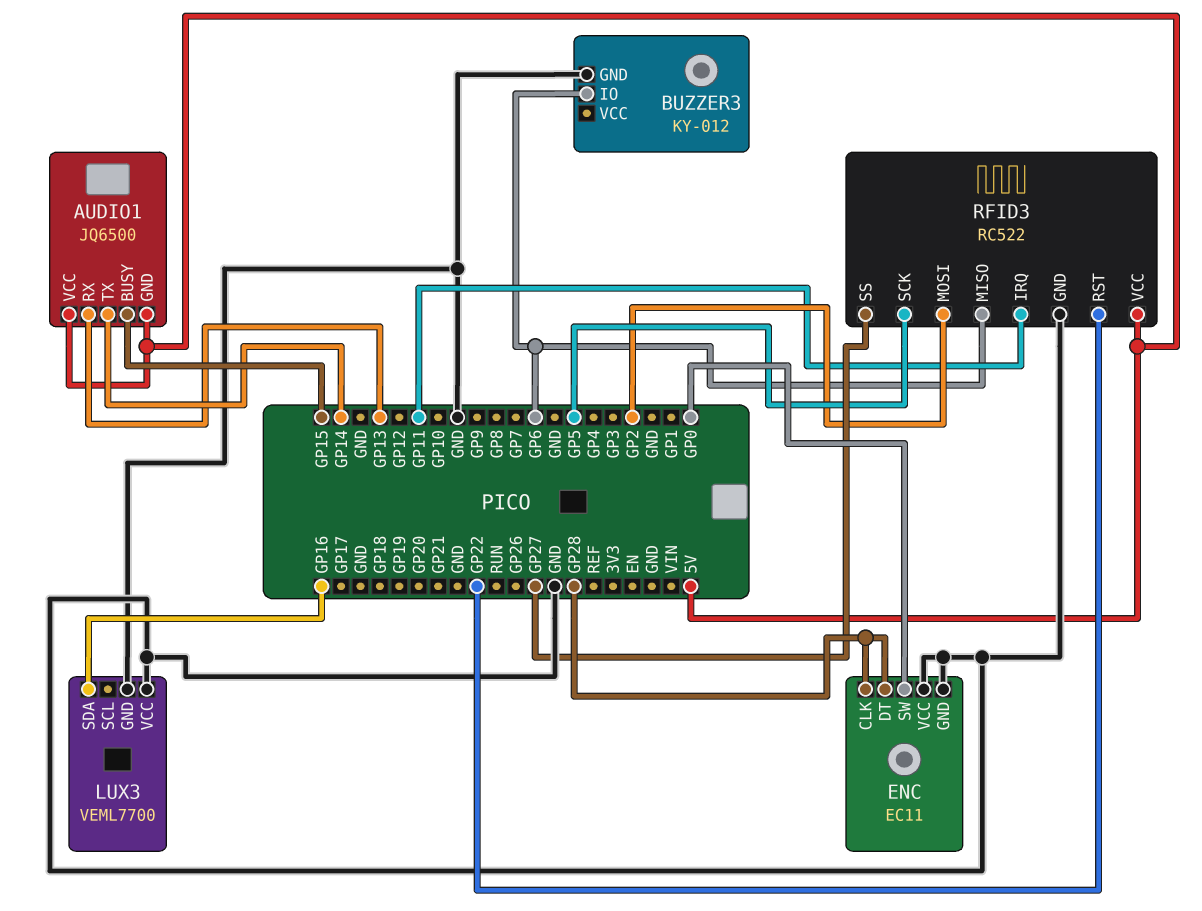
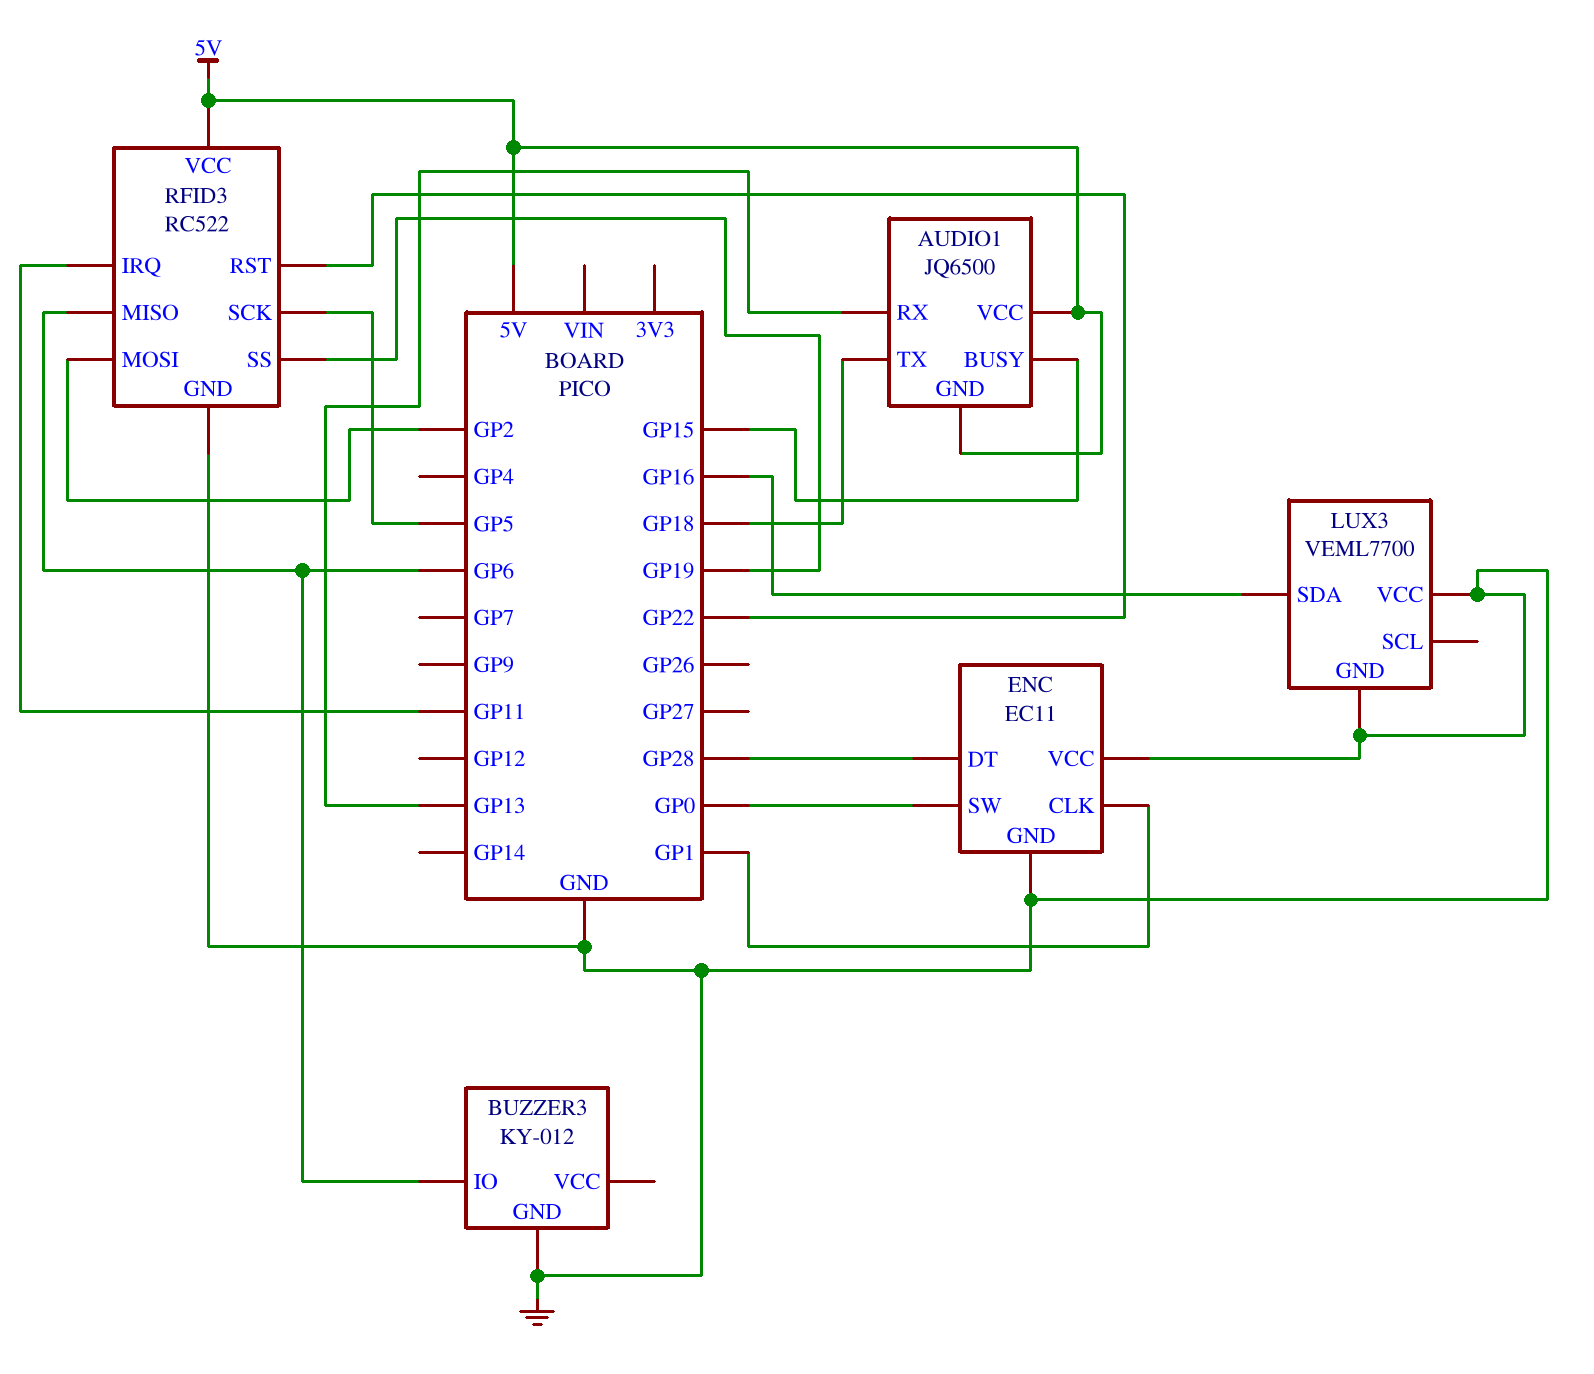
AUDIO1 pin TX: GP14 -> GP18
ENC pin CLK: GP28 -> GP1
RFID3 pin SS: GP27 -> GP19

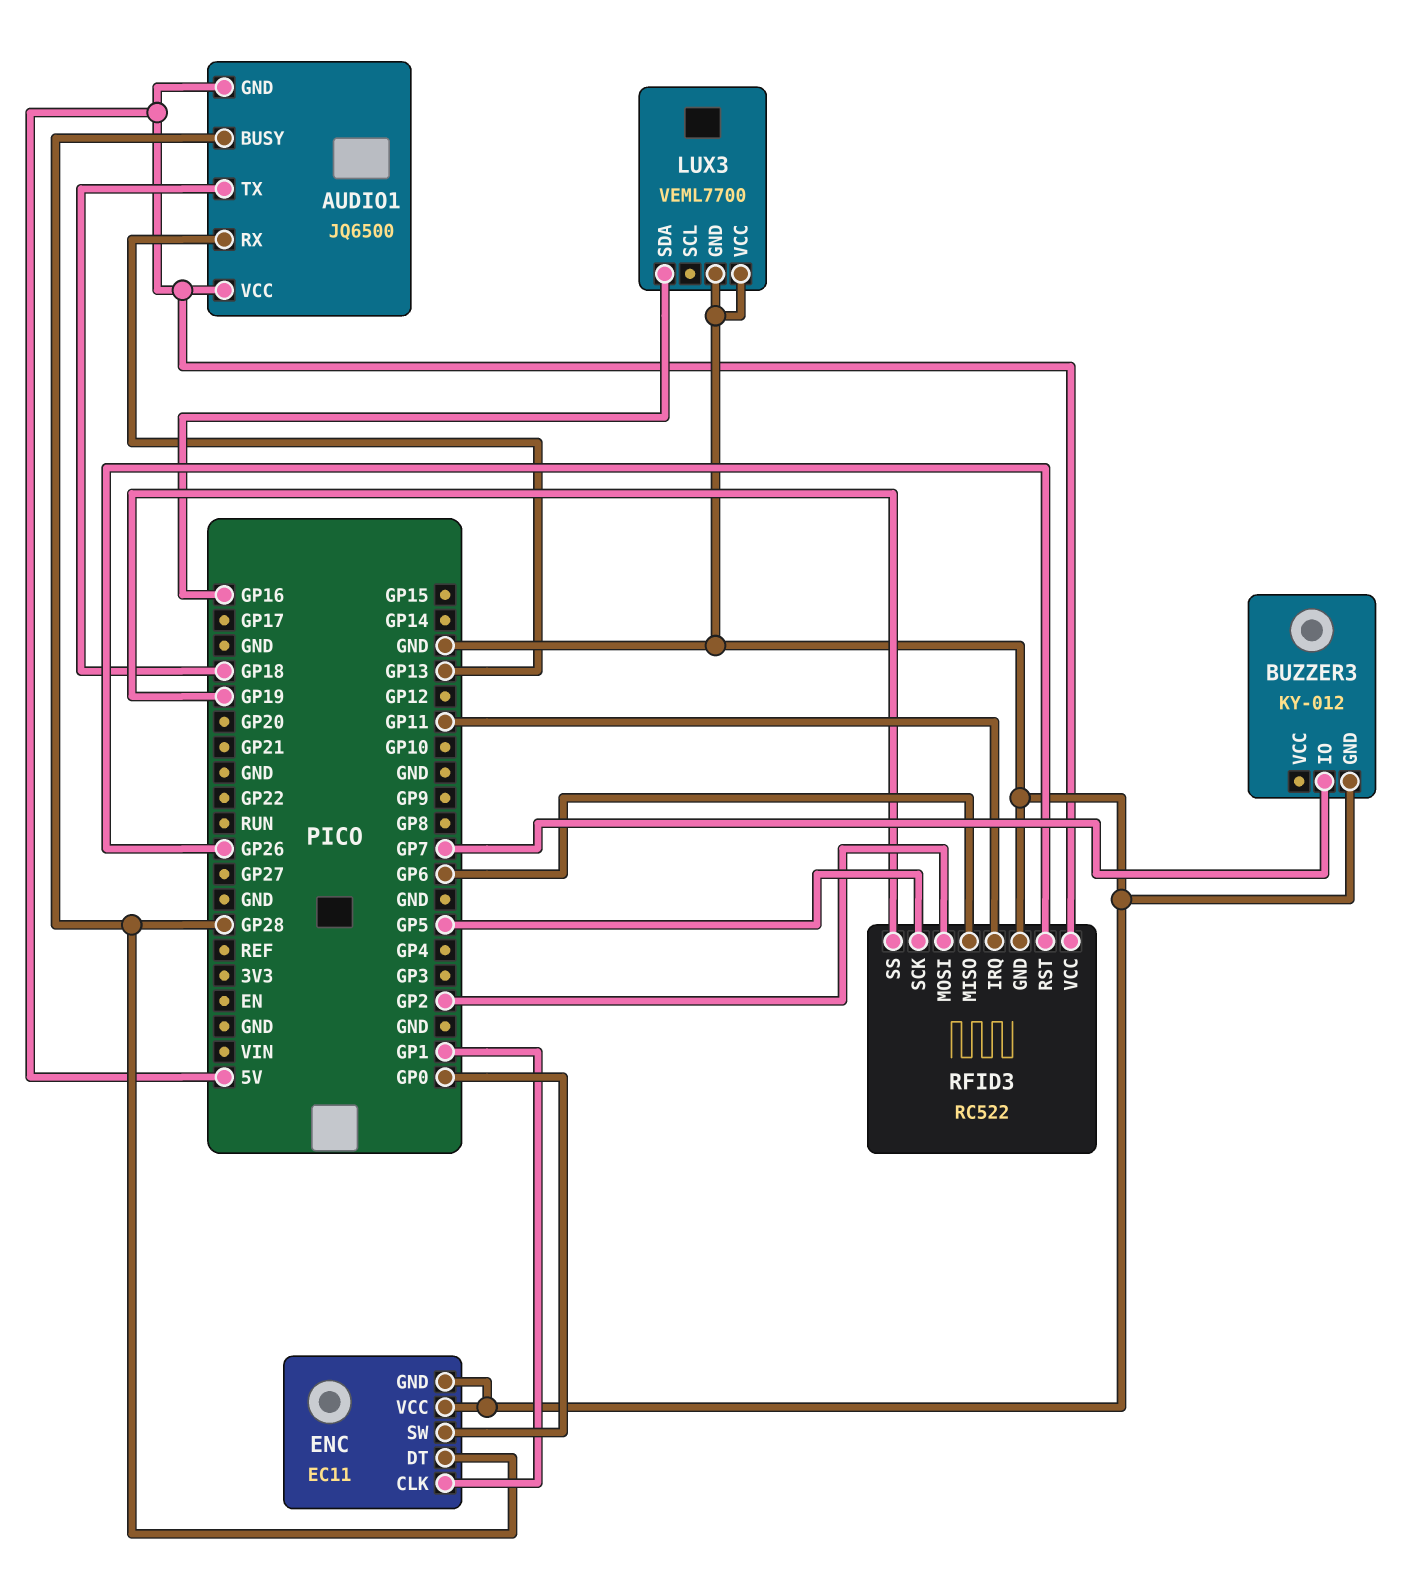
AUDIO1 pin BUSY: GP15 -> GP28
BUZZER3 pin IO: GP6 -> GP7
RFID3 pin RST: GP22 -> GP26

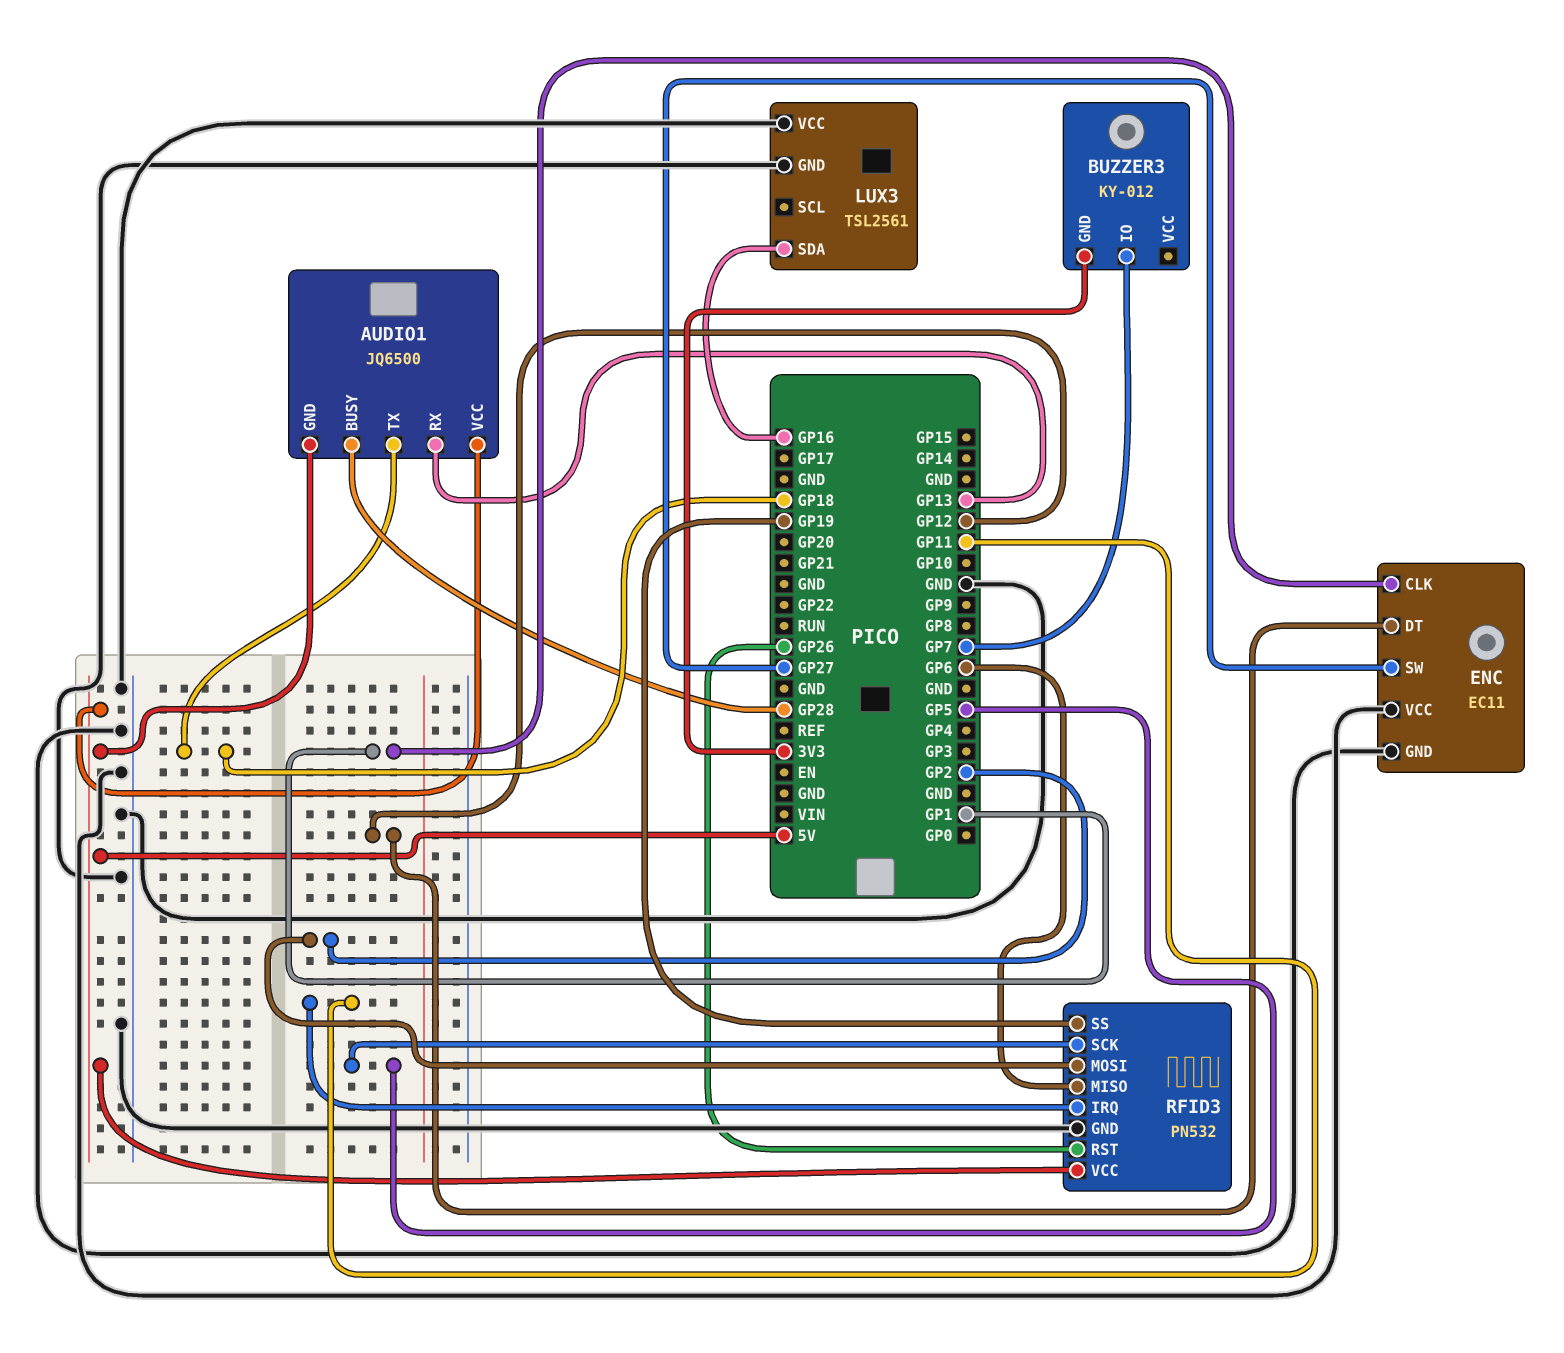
BUZZER3 pin GND: GND -> 3V3
ENC pin DT: GP28 -> GP12
ENC pin SW: GP0 -> GP27
LUX3: VEML7700 -> TSL2561
RFID3: RC522 -> PN532

